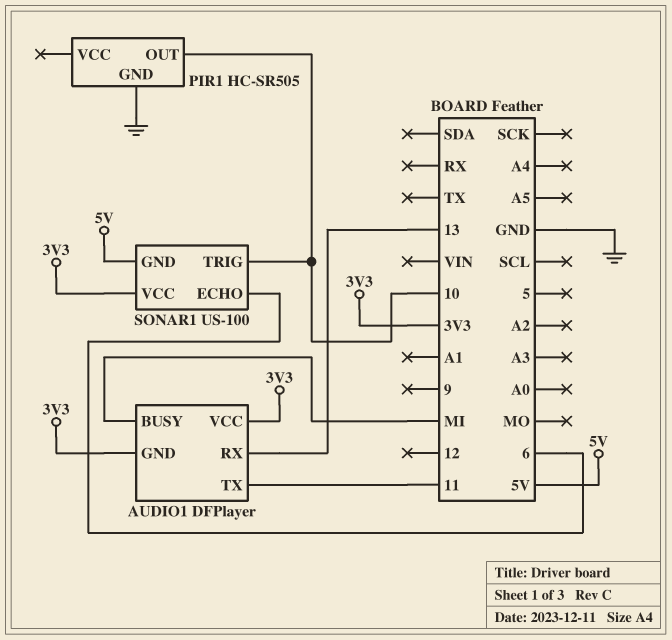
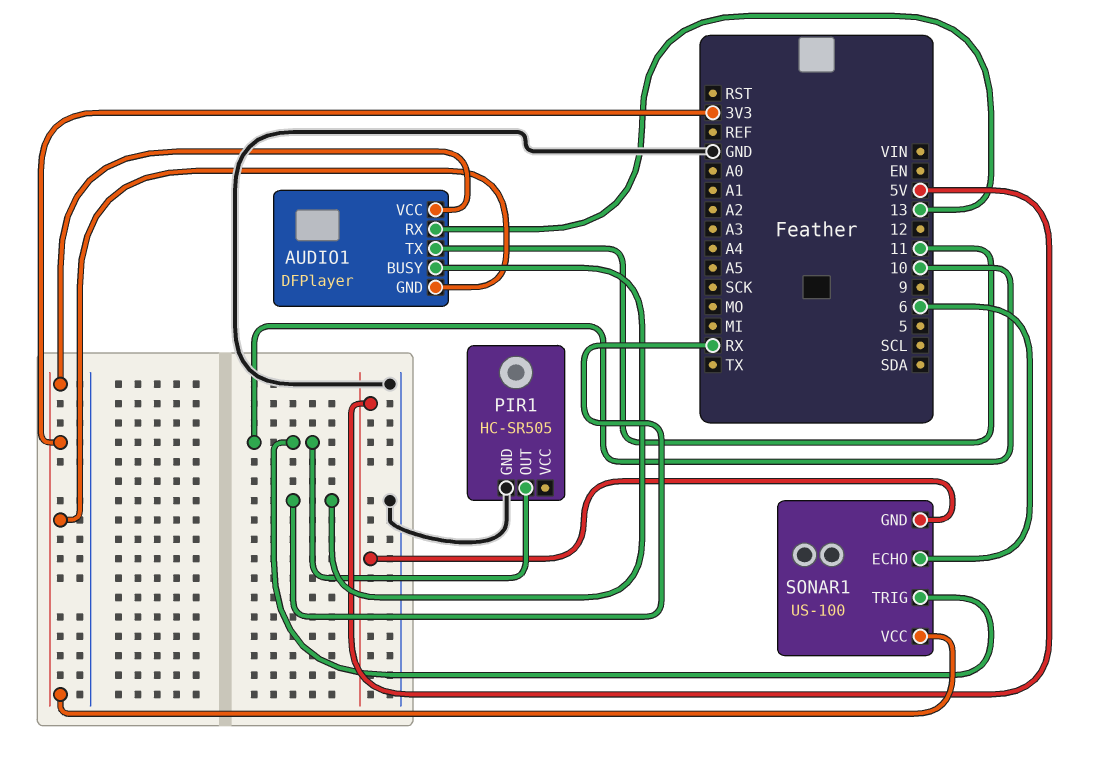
AUDIO1 pin BUSY: MI -> RX

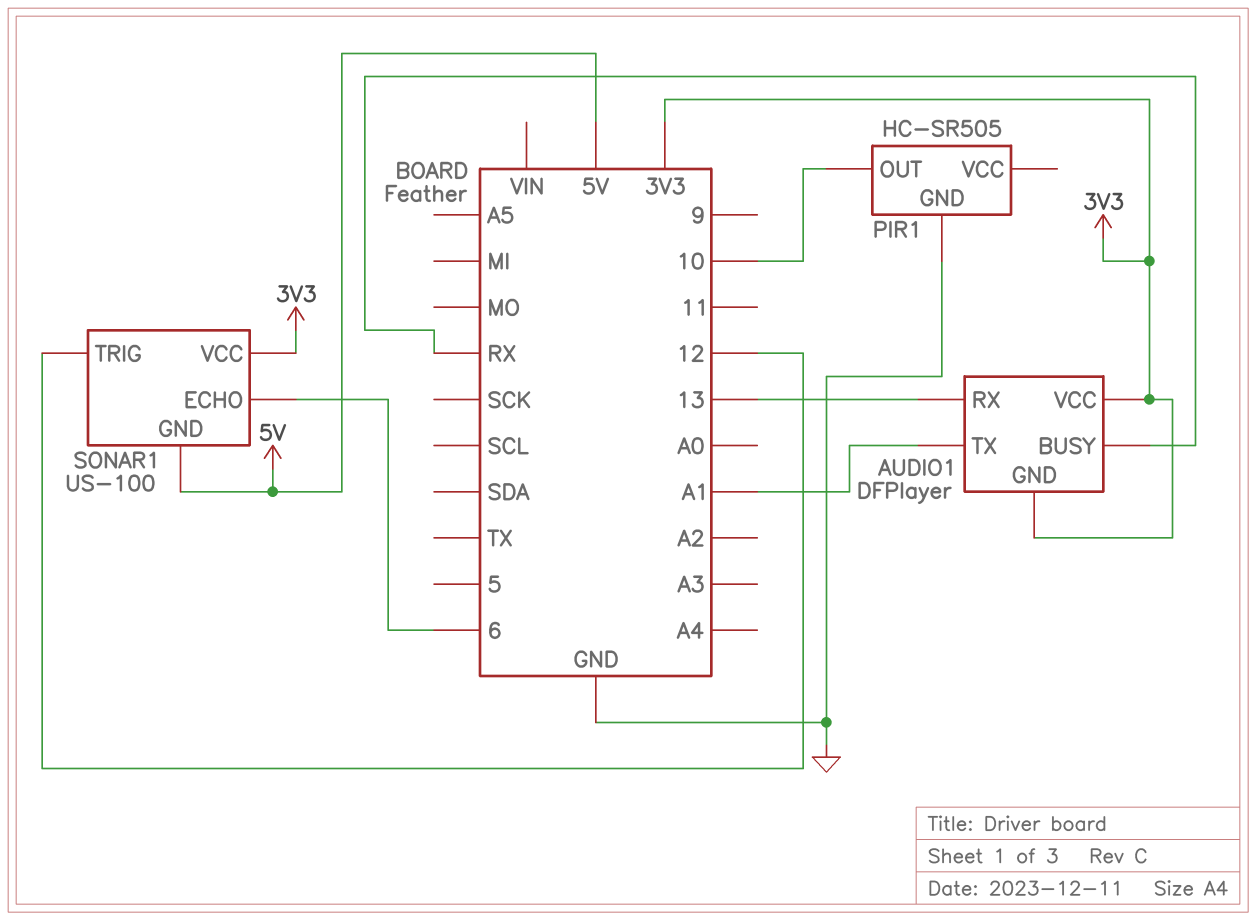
AUDIO1 pin TX: 11 -> A1
SONAR1 pin TRIG: 10 -> 12

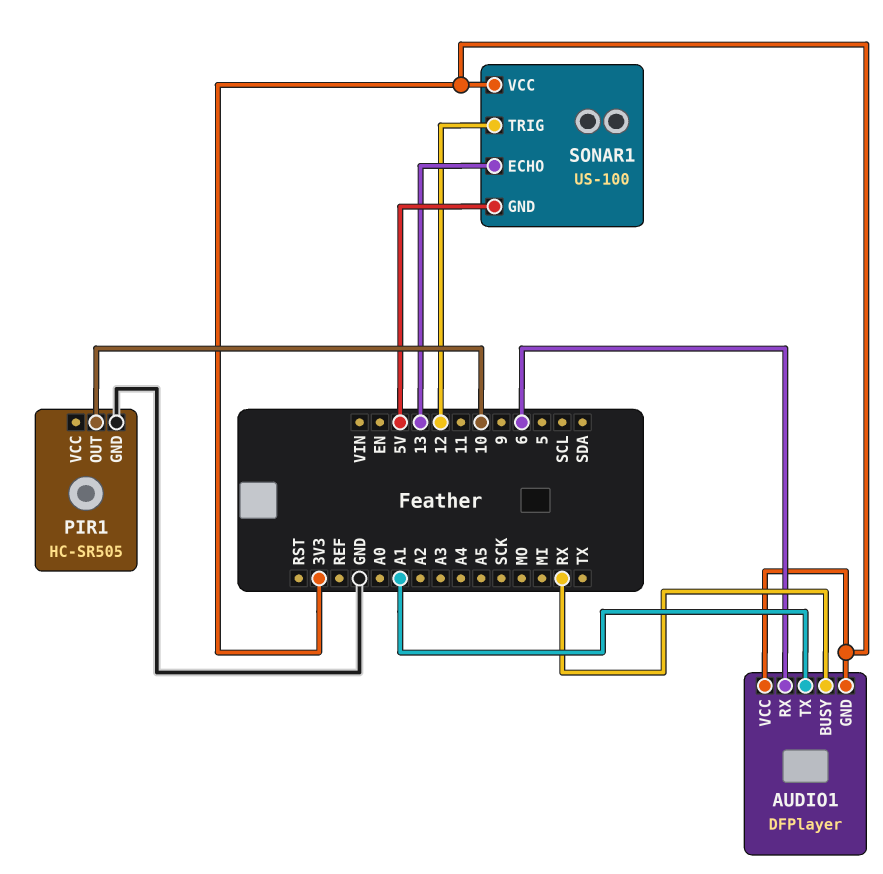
AUDIO1 pin RX: 13 -> 6
SONAR1 pin ECHO: 6 -> 13

